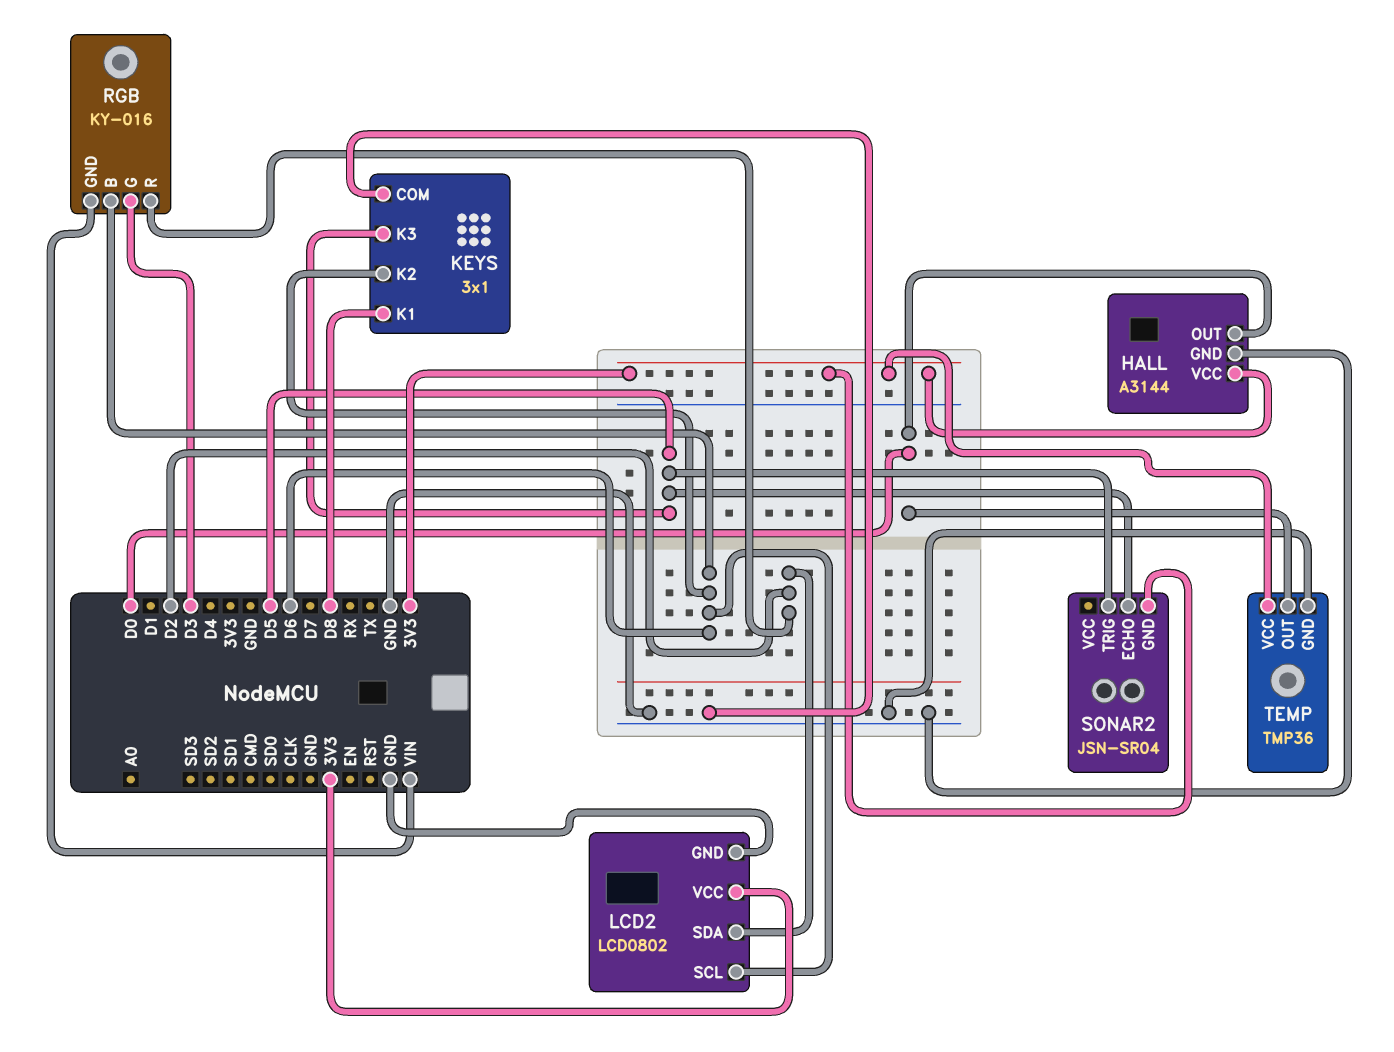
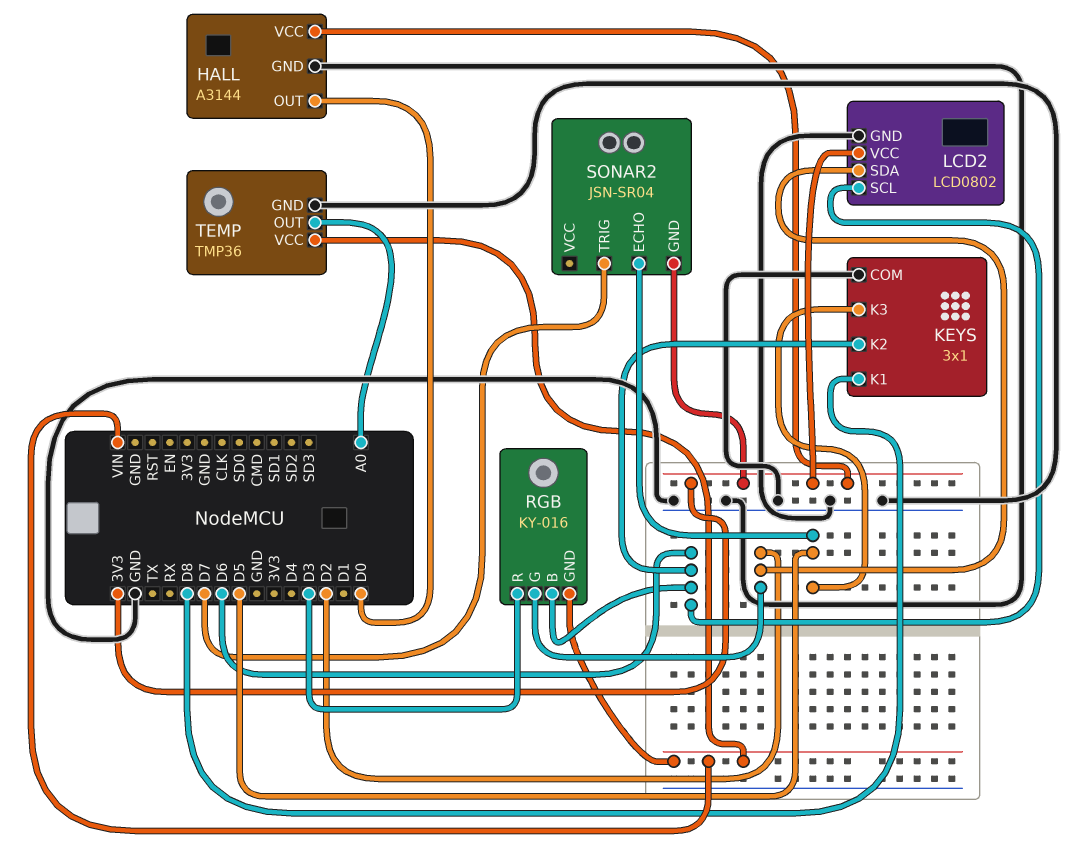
RGB pin G: D3 -> D2
RGB pin R: D2 -> D3
SONAR2 pin TRIG: D5 -> D7
TEMP pin OUT: D0 -> A0
TEMP pin VCC: 3V3 -> VIN

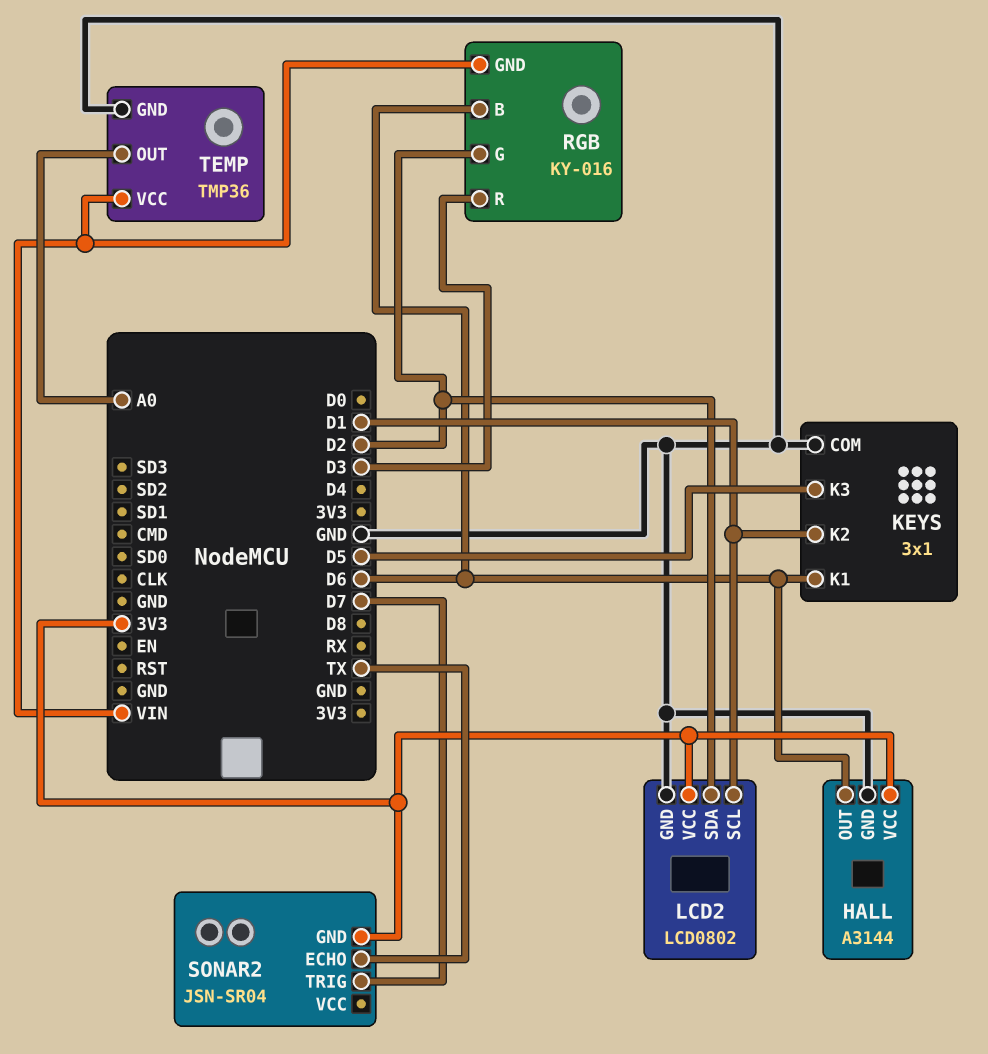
HALL pin OUT: D0 -> D6
KEYS pin K1: D8 -> D6
KEYS pin K2: D6 -> D1
LCD2 pin SCL: D6 -> D1
SONAR2 pin ECHO: D5 -> TX

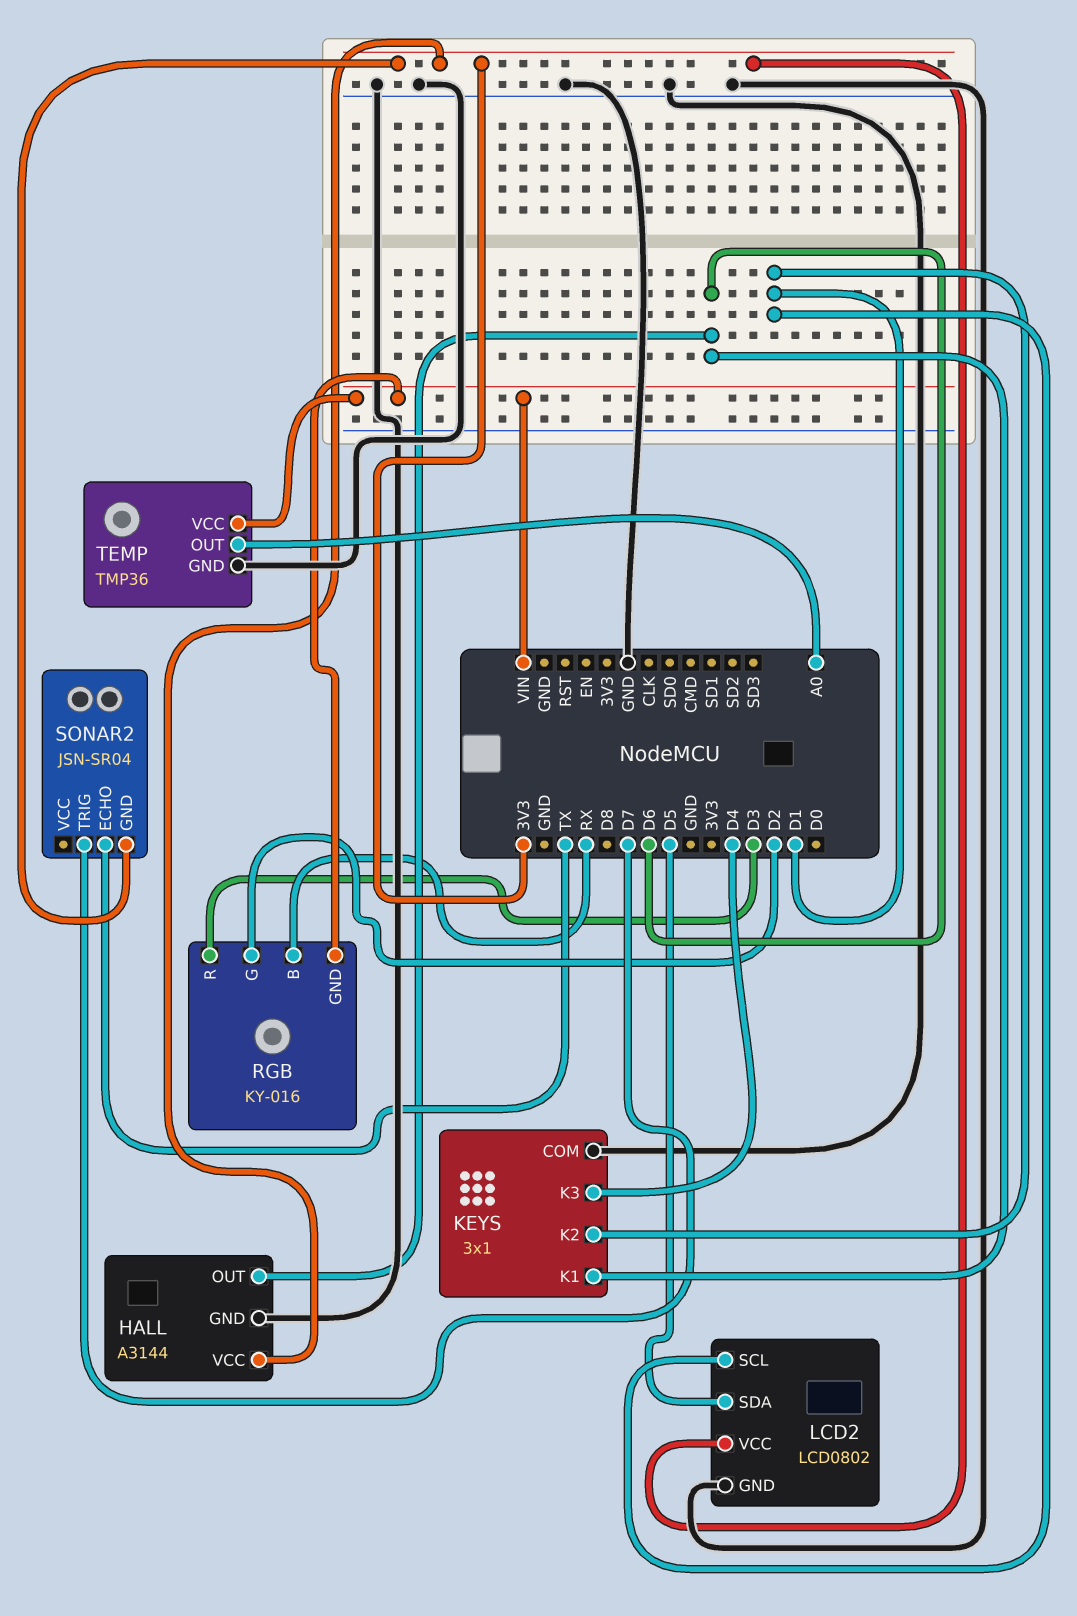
KEYS pin K3: D5 -> D4
LCD2 pin SDA: D2 -> D5
RGB pin B: D6 -> RX

